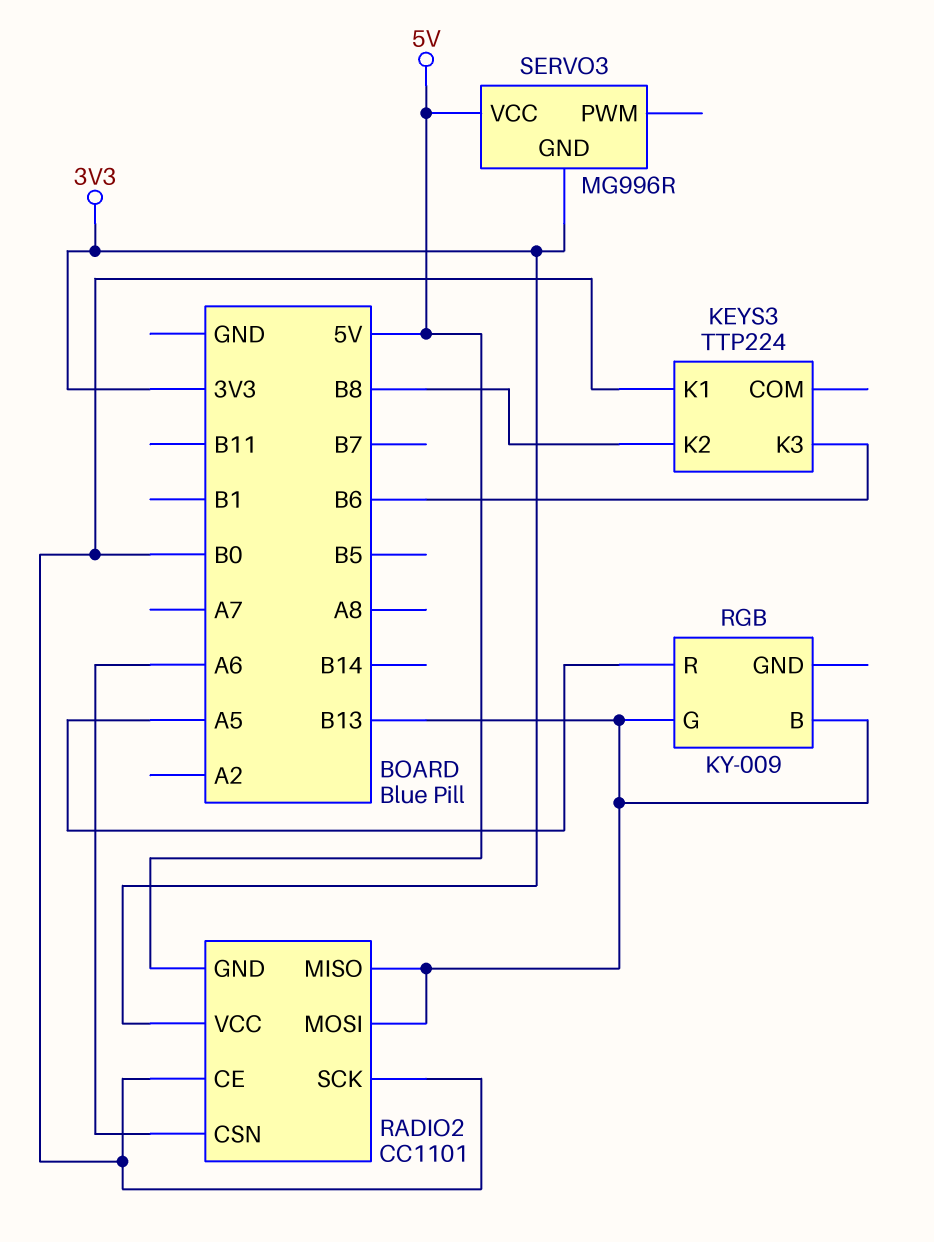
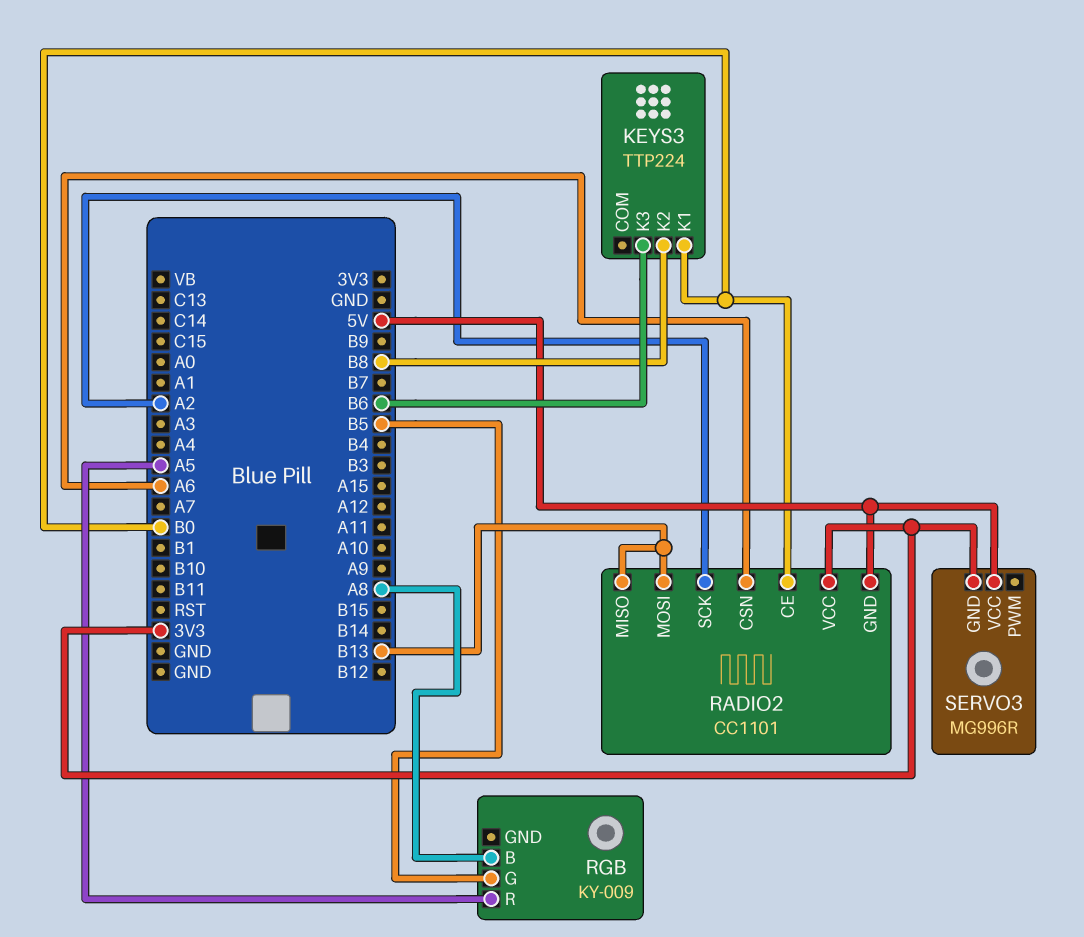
RADIO2 pin SCK: B0 -> A2
RGB pin B: B13 -> A8
RGB pin G: B13 -> B5

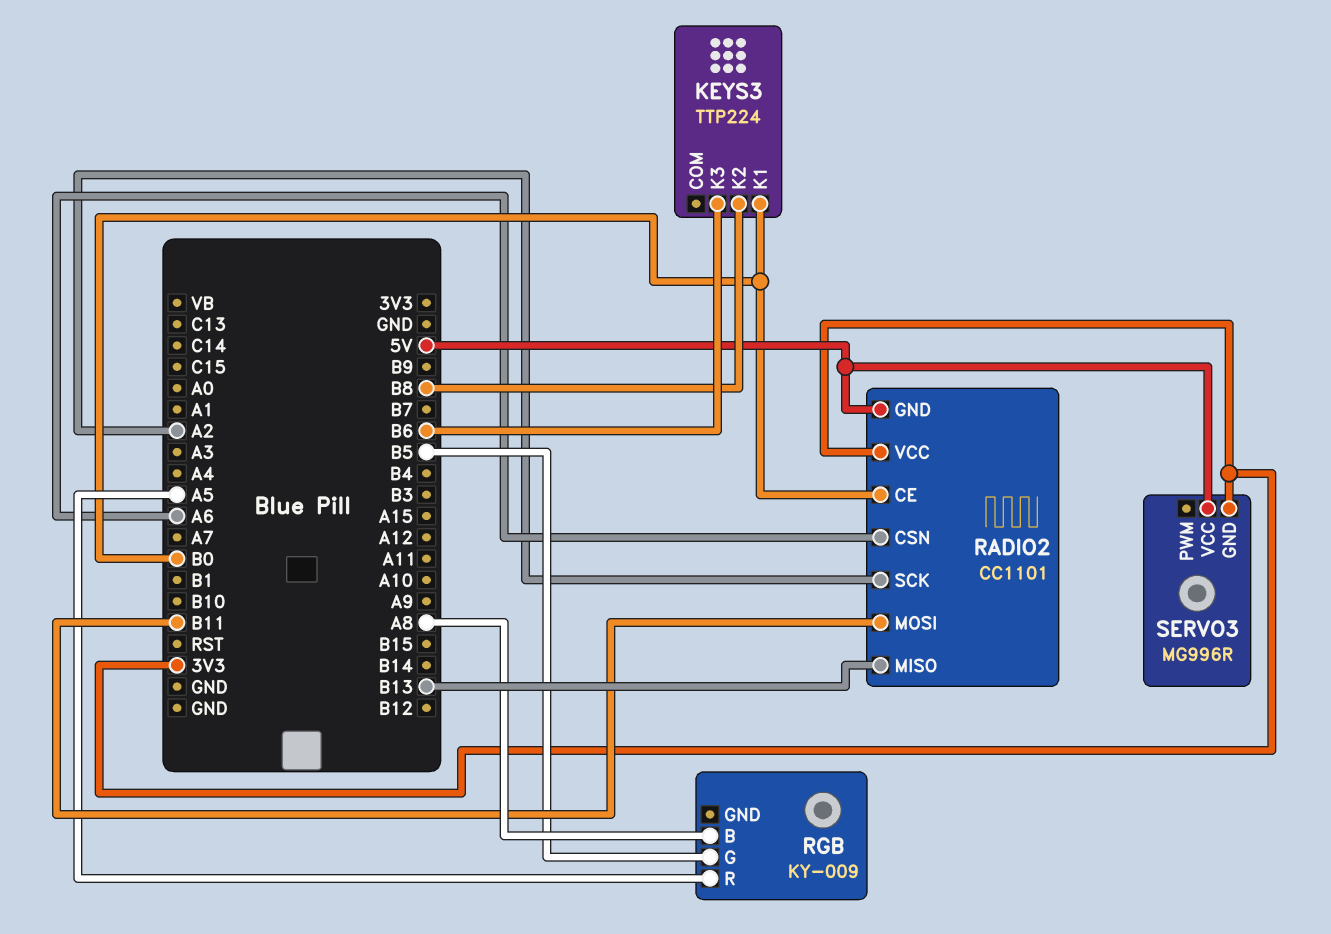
RADIO2 pin MOSI: B13 -> B11

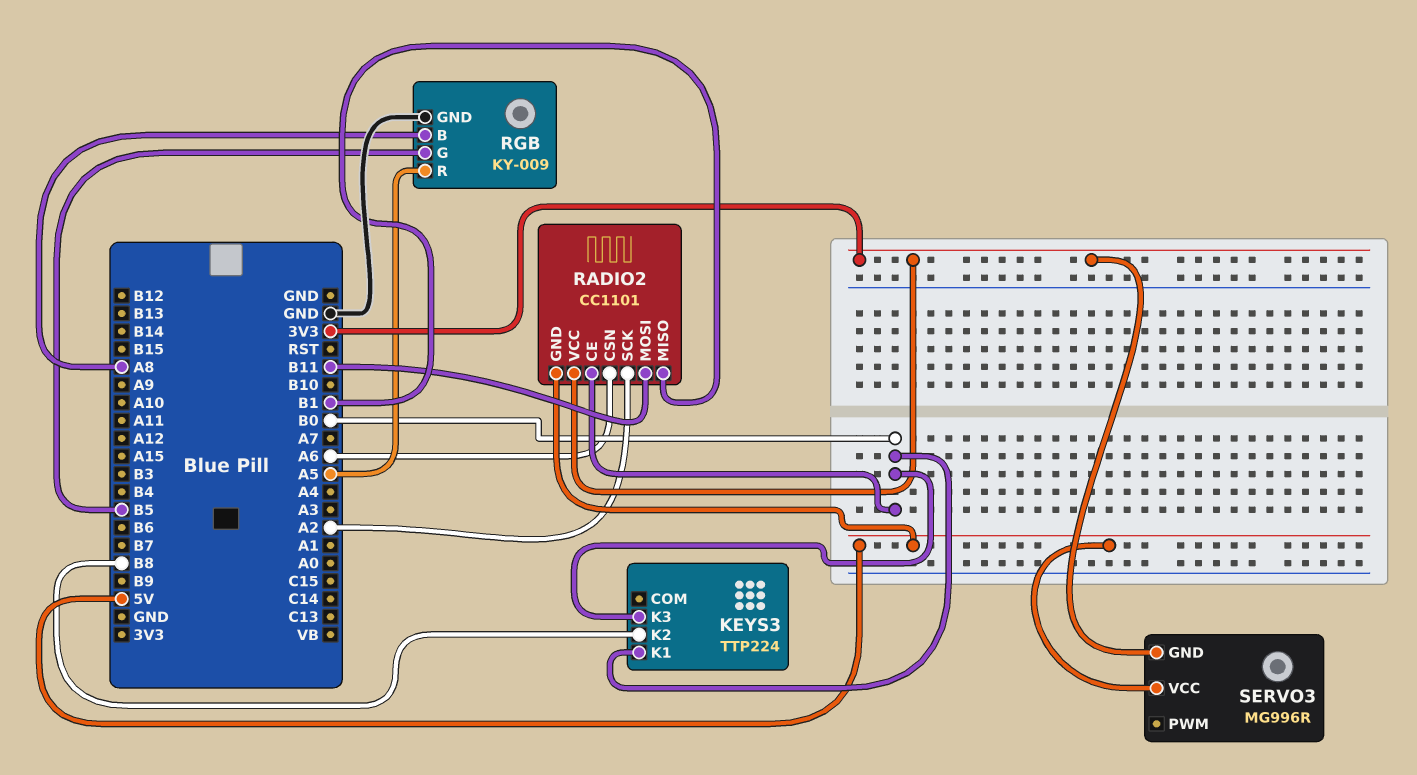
KEYS3 pin K3: B6 -> B0
RADIO2 pin MISO: B13 -> B1
RGB pin GND: none -> GND

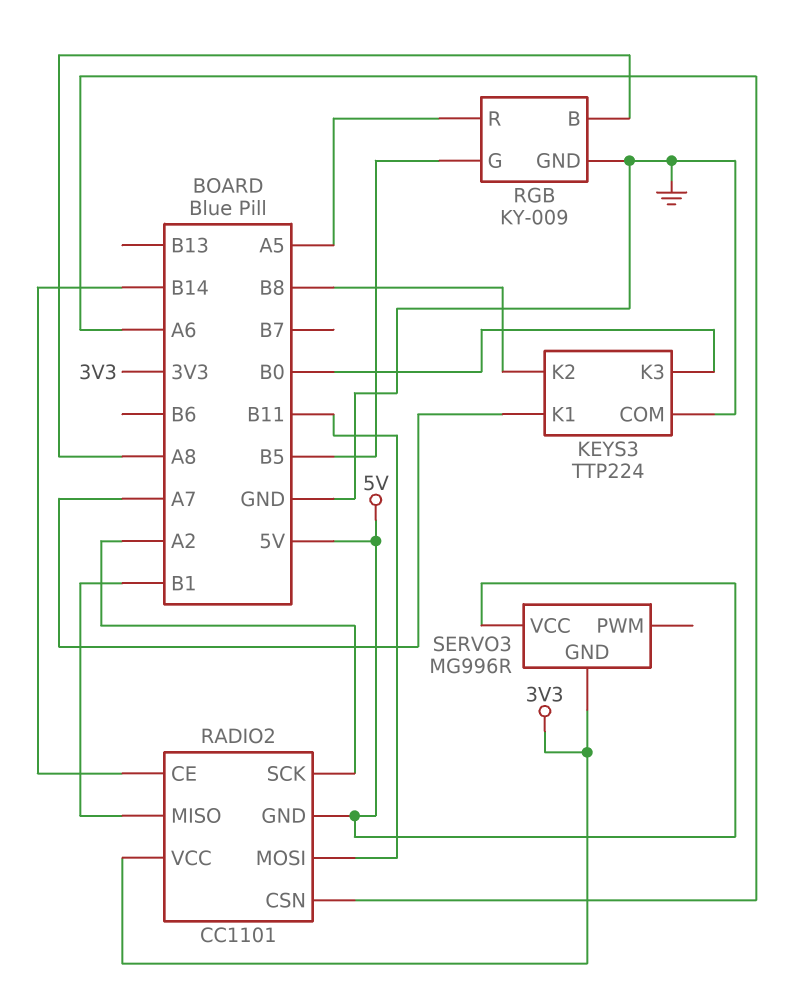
KEYS3 pin COM: none -> GND
KEYS3 pin K1: B0 -> A7
RADIO2 pin CE: B0 -> B14

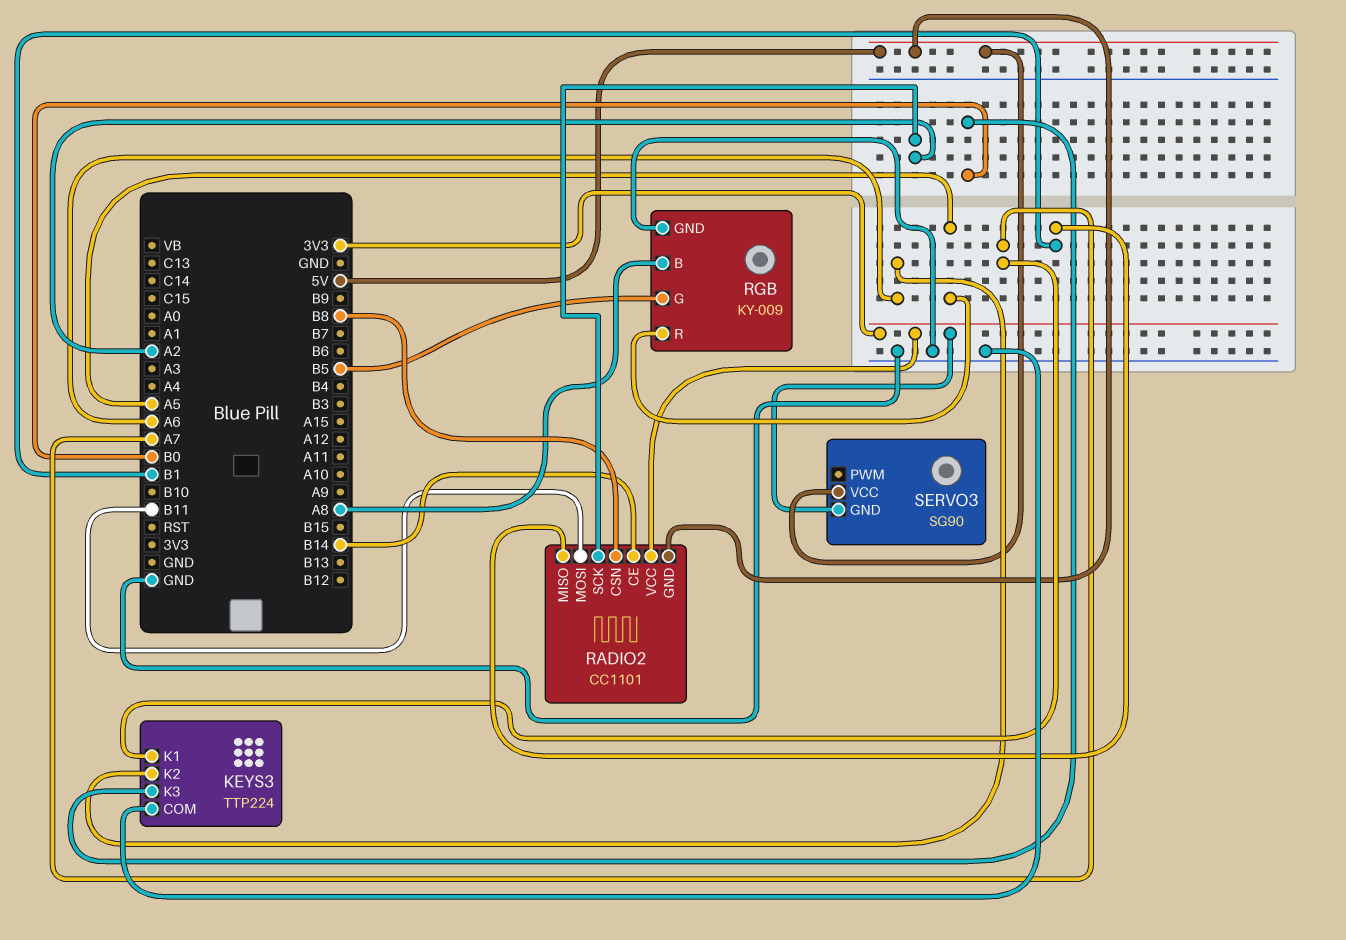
KEYS3 pin K2: B8 -> A6
RADIO2 pin CSN: A6 -> B8
SERVO3: MG996R -> SG90

